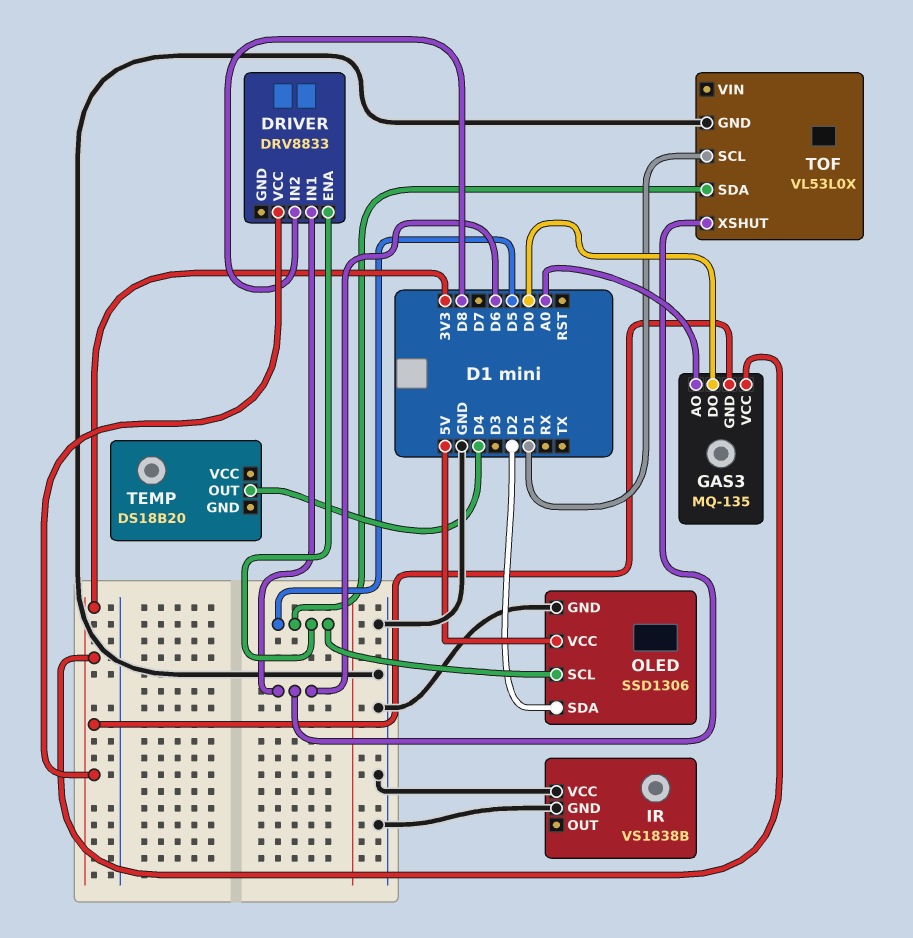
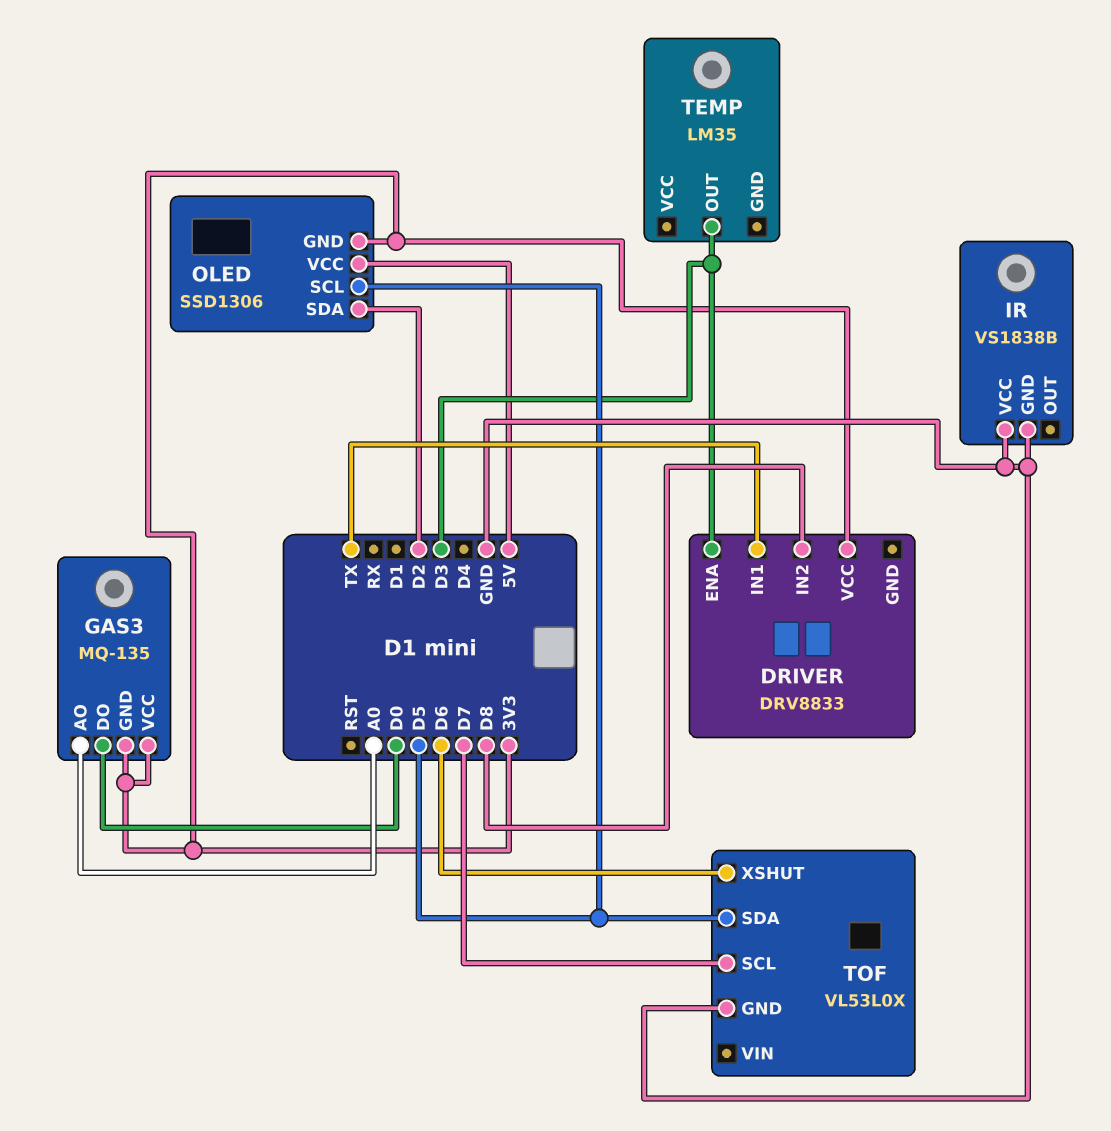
DRIVER pin ENA: D5 -> D3
DRIVER pin IN1: D6 -> TX
OLED pin GND: GND -> 3V3
TEMP: DS18B20 -> LM35
TEMP pin OUT: D4 -> D3
TOF pin SCL: D1 -> D7

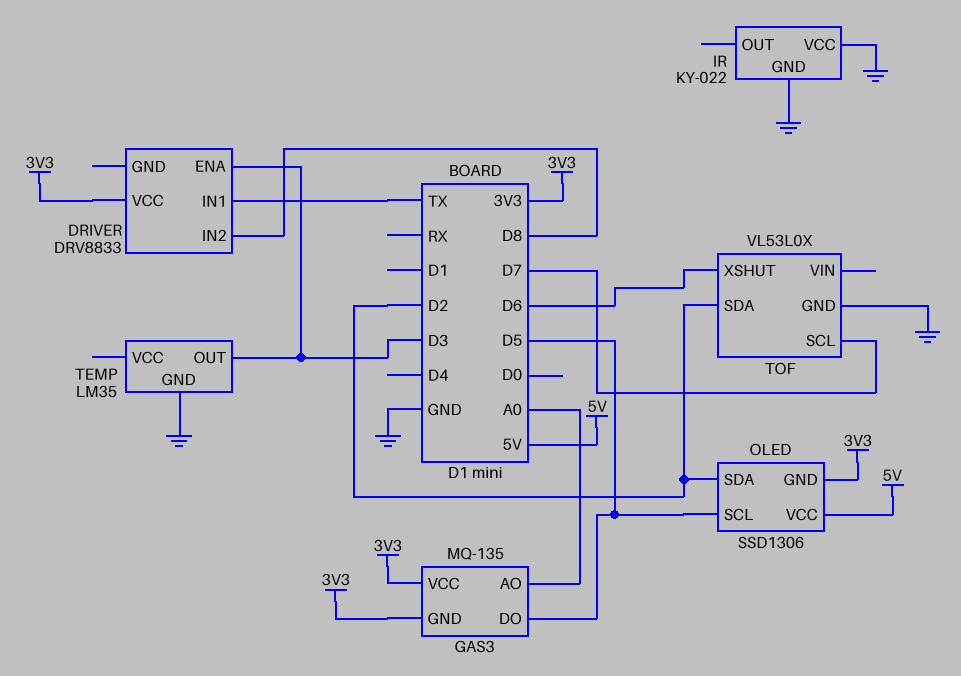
GAS3 pin DO: D0 -> D5
IR: VS1838B -> KY-022
TEMP pin GND: none -> GND
TOF pin SDA: D5 -> D2

